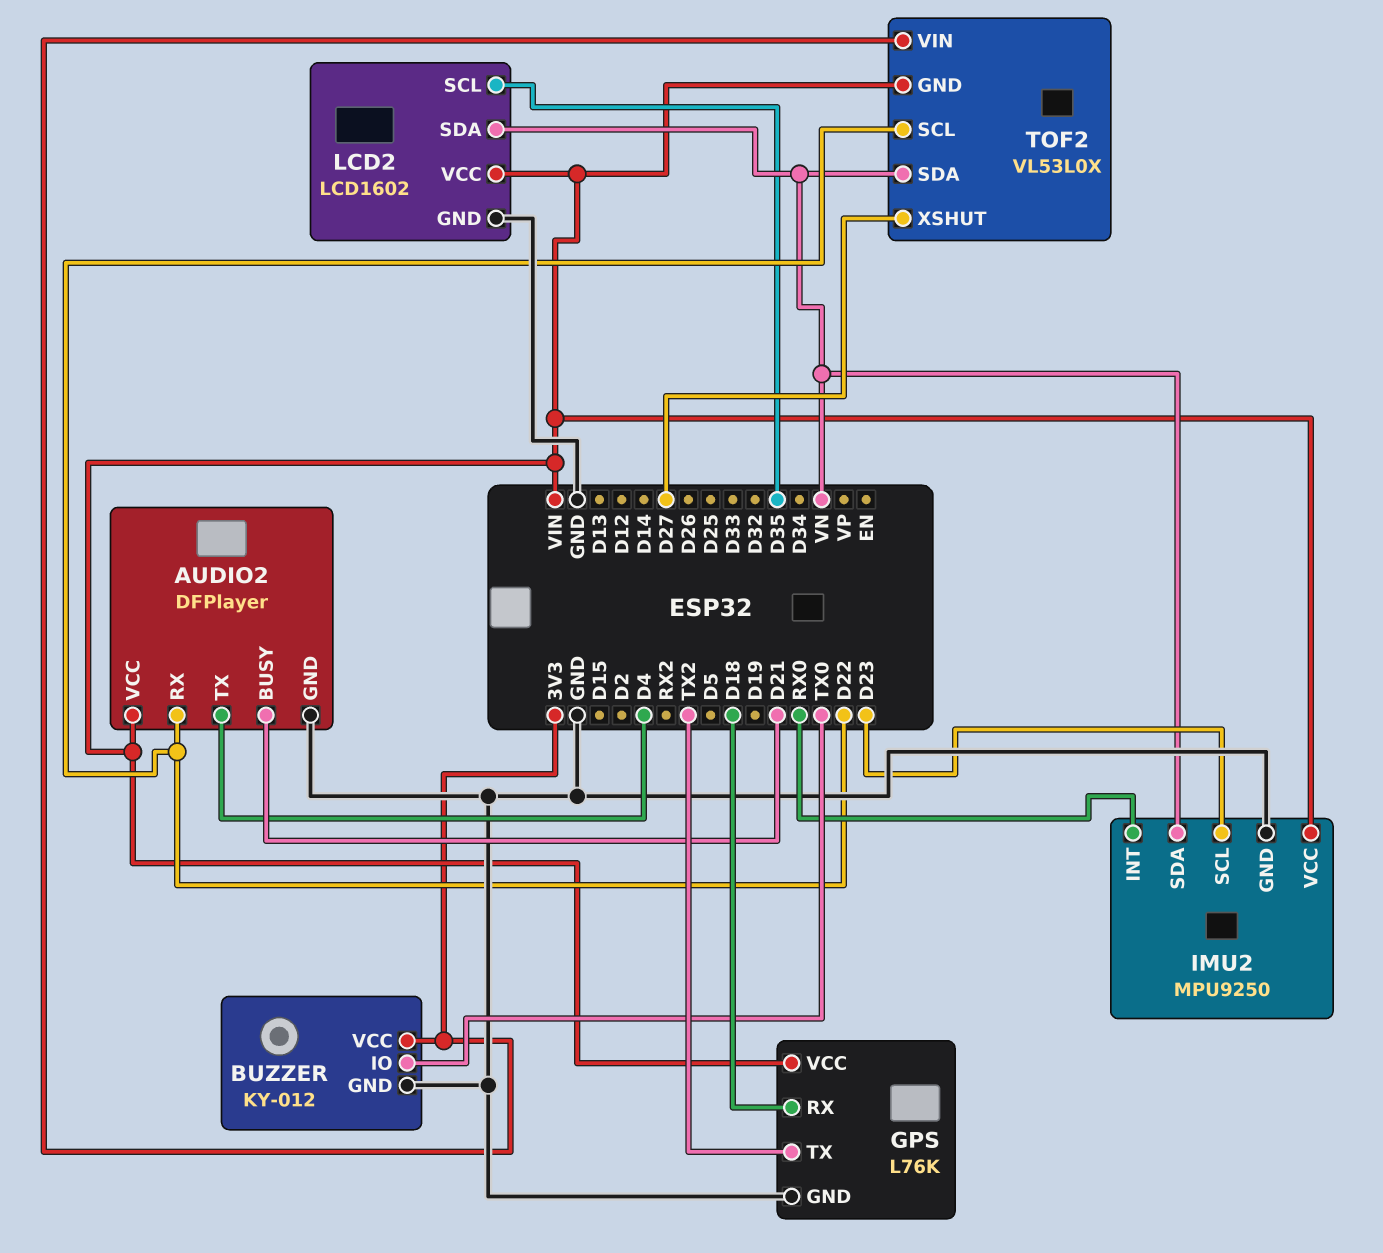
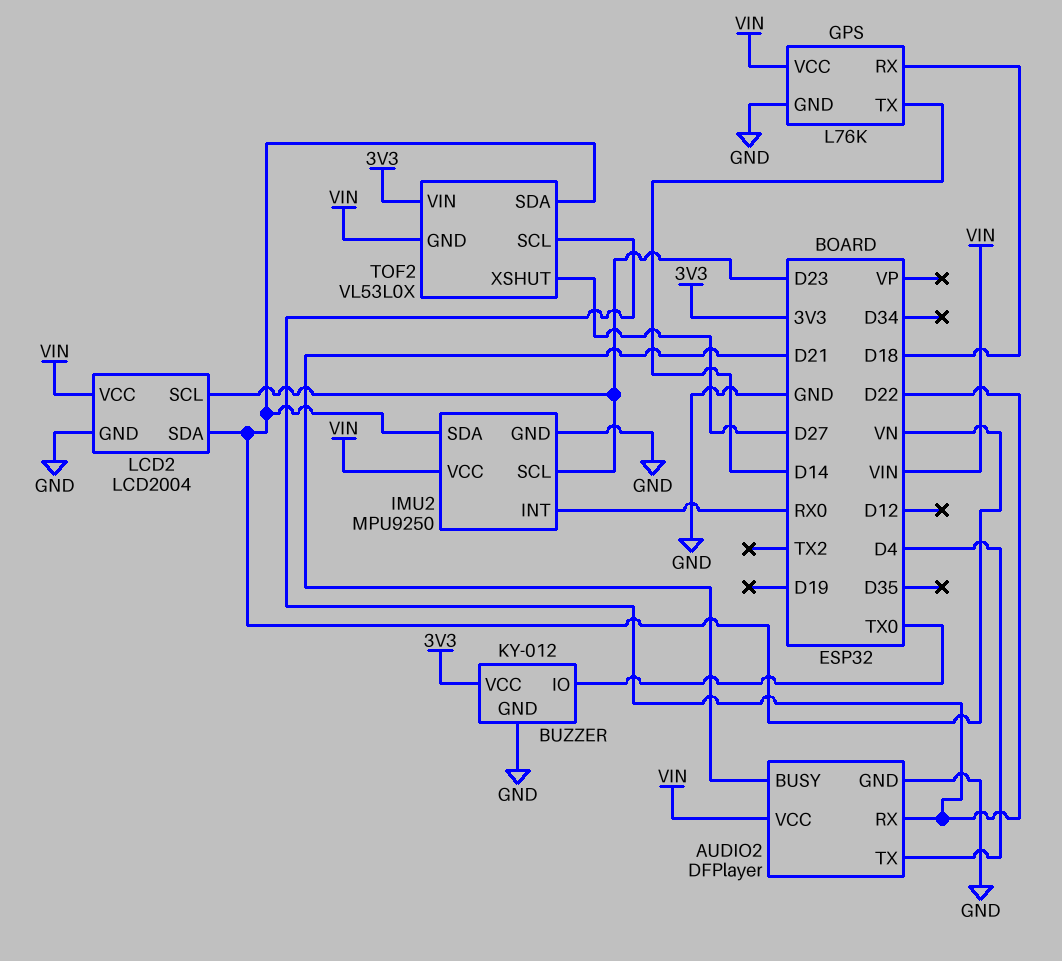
GPS pin TX: TX2 -> D14
LCD2: LCD1602 -> LCD2004
LCD2 pin SCL: D35 -> D23

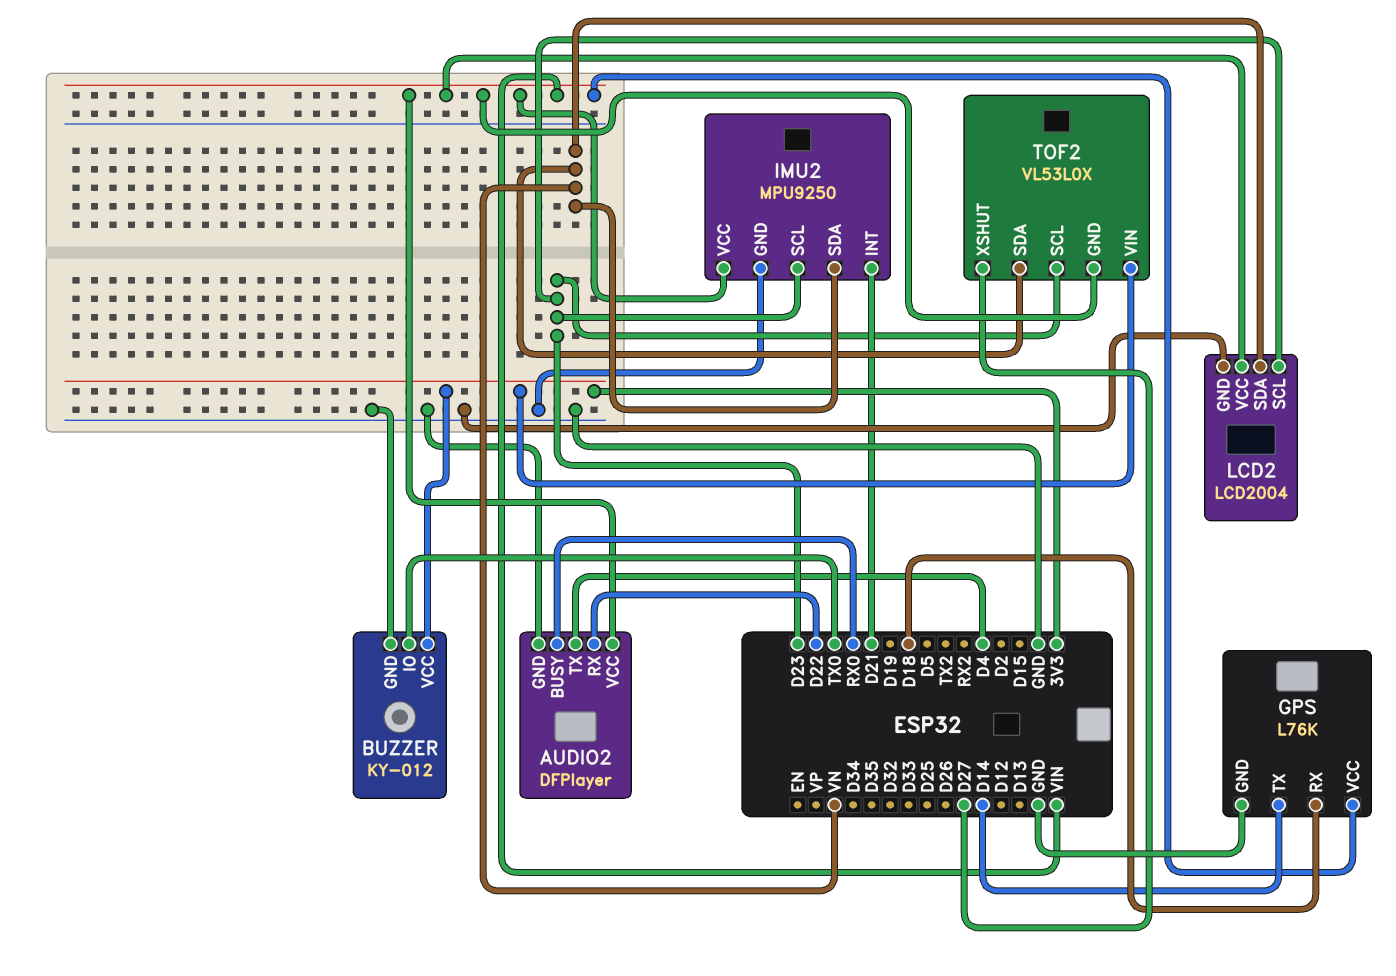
AUDIO2 pin BUSY: D21 -> RX0
IMU2 pin INT: RX0 -> D21
TOF2 pin SCL: D22 -> D23

